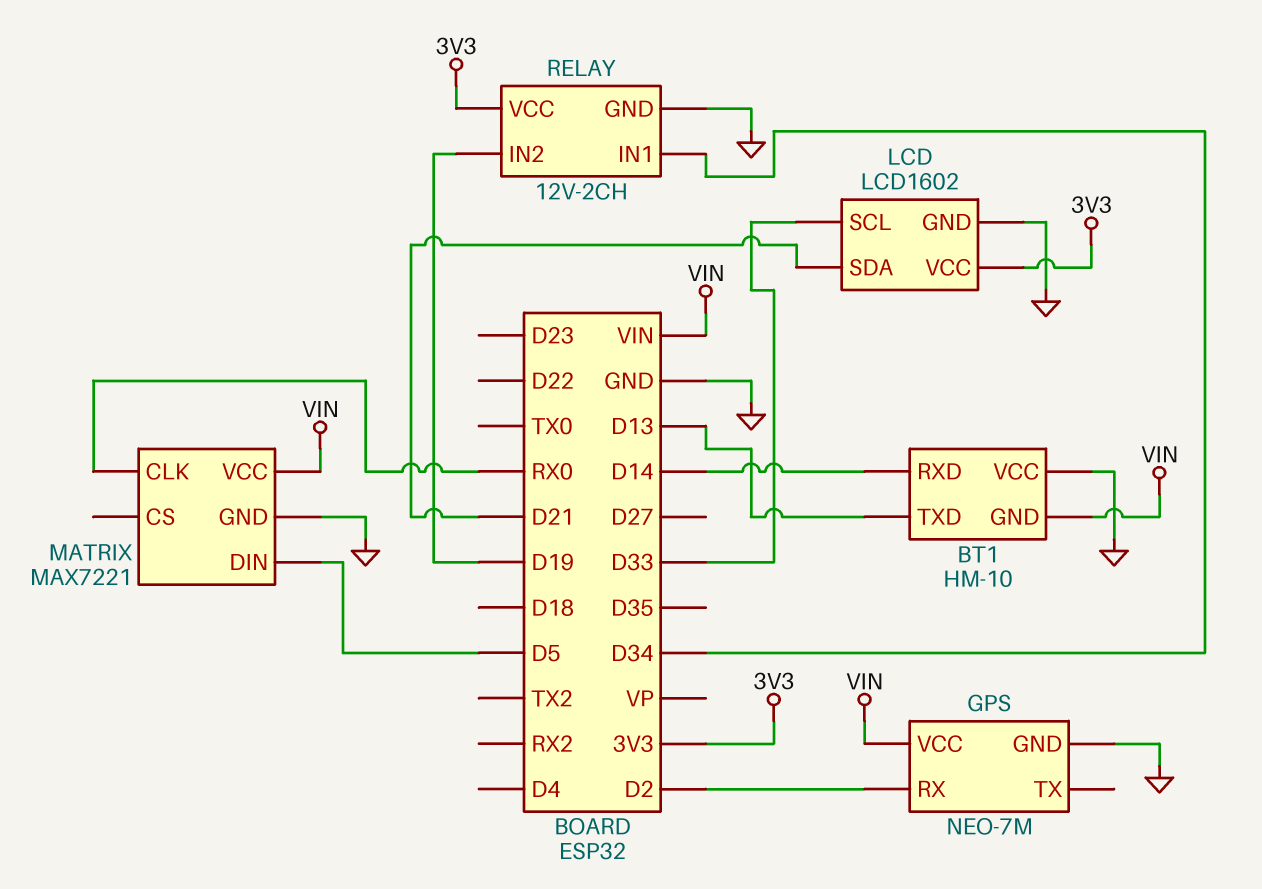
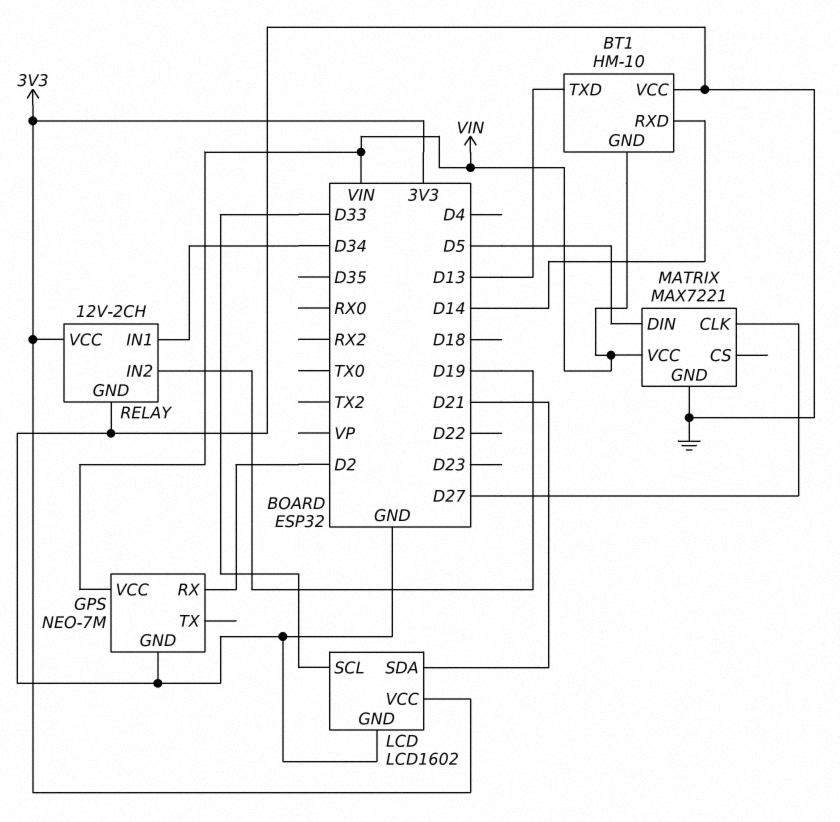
MATRIX pin CLK: RX0 -> D27

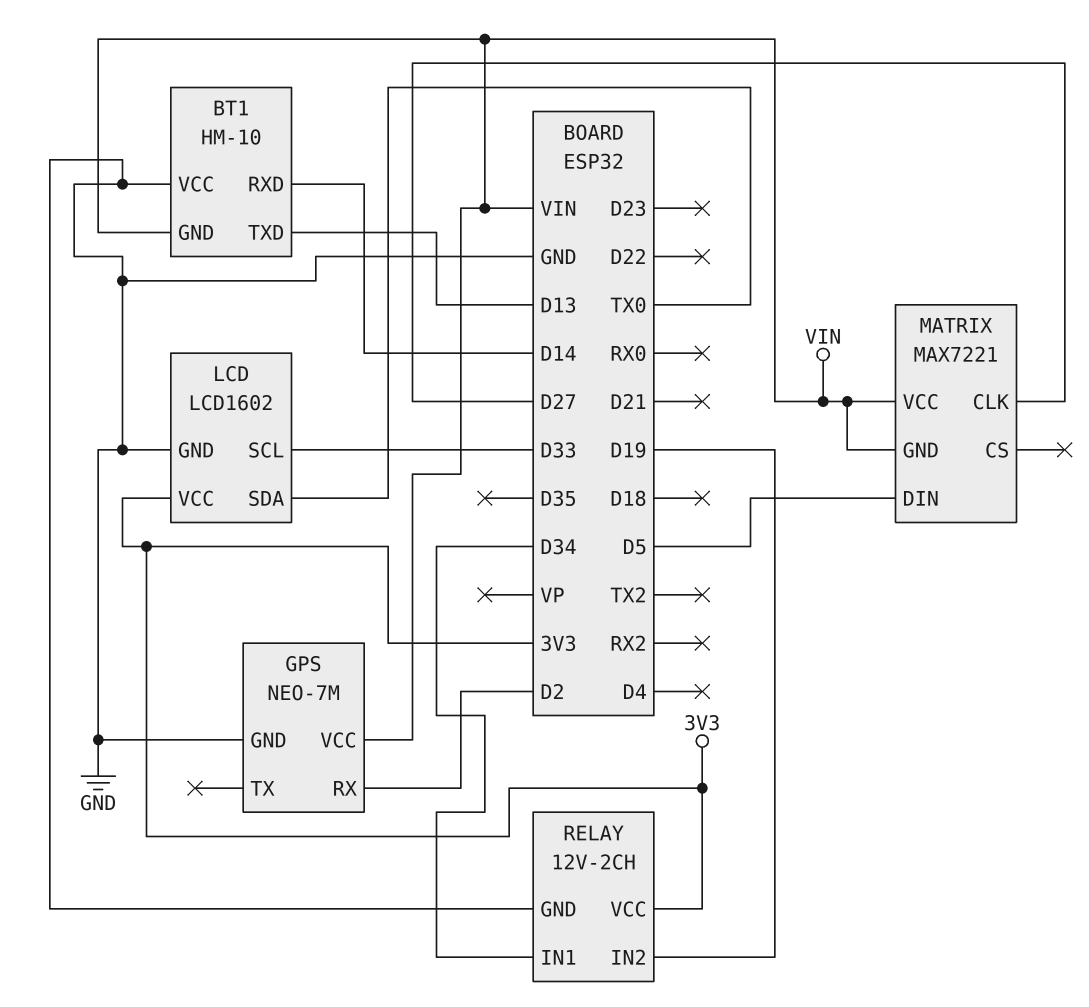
LCD pin SDA: D21 -> TX0
MATRIX pin GND: GND -> VIN

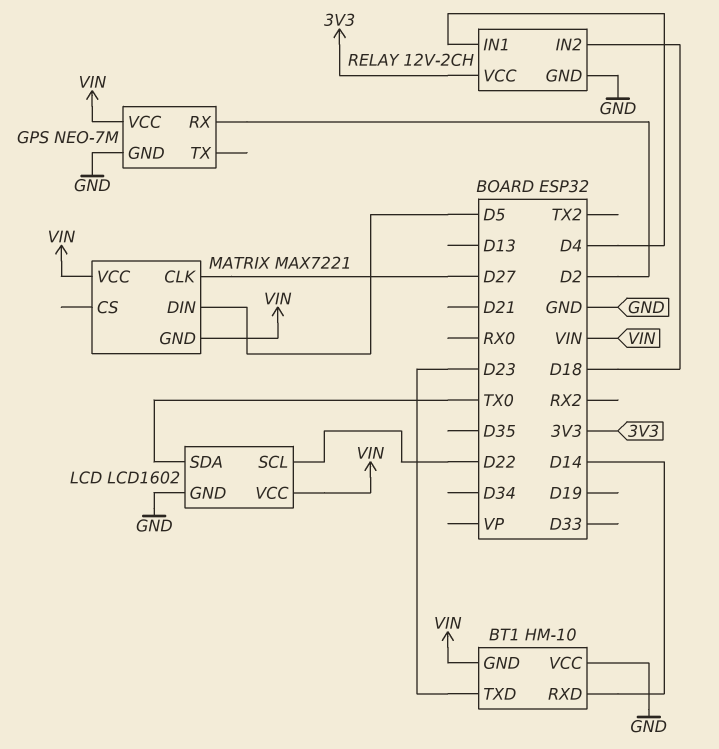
BT1 pin TXD: D13 -> D23
LCD pin SCL: D33 -> D22
LCD pin VCC: 3V3 -> VIN
RELAY pin IN1: D34 -> D4
RELAY pin IN2: D19 -> D18

